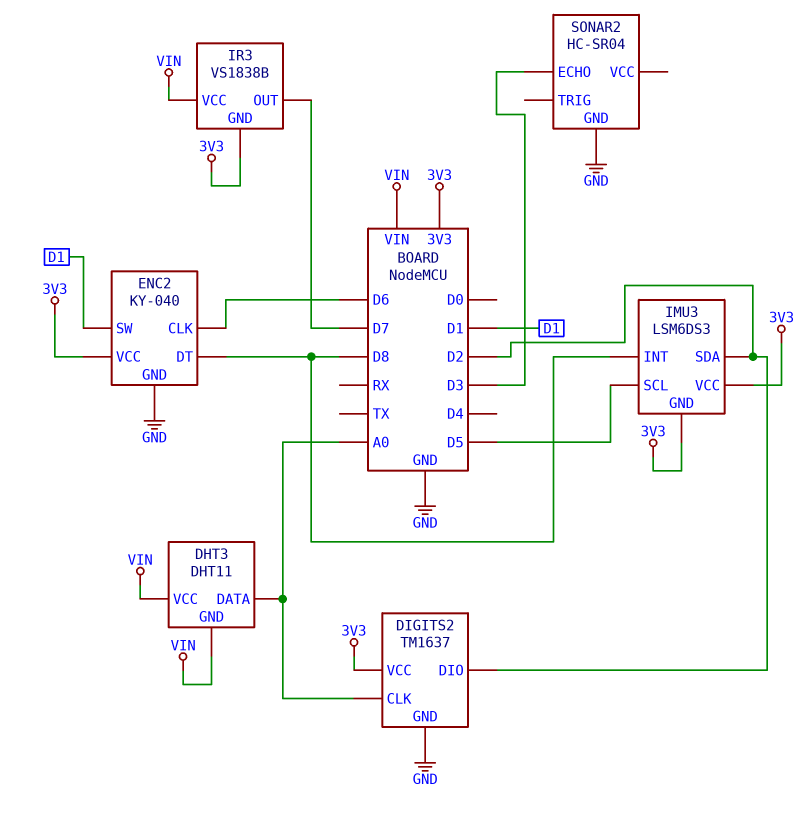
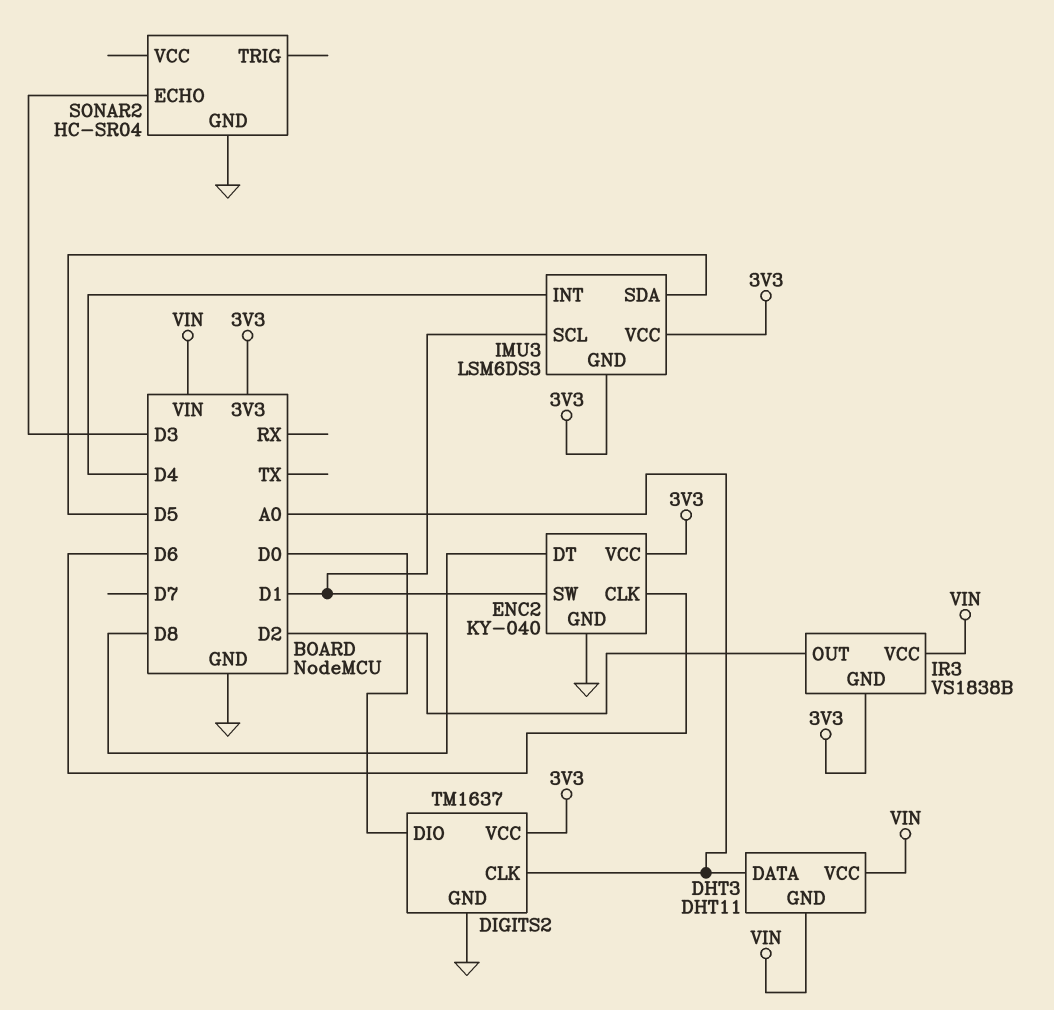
DIGITS2 pin DIO: D2 -> D0
IMU3 pin INT: D8 -> D4
IMU3 pin SCL: D5 -> D1
IMU3 pin SDA: D2 -> D5
IR3 pin OUT: D7 -> D2

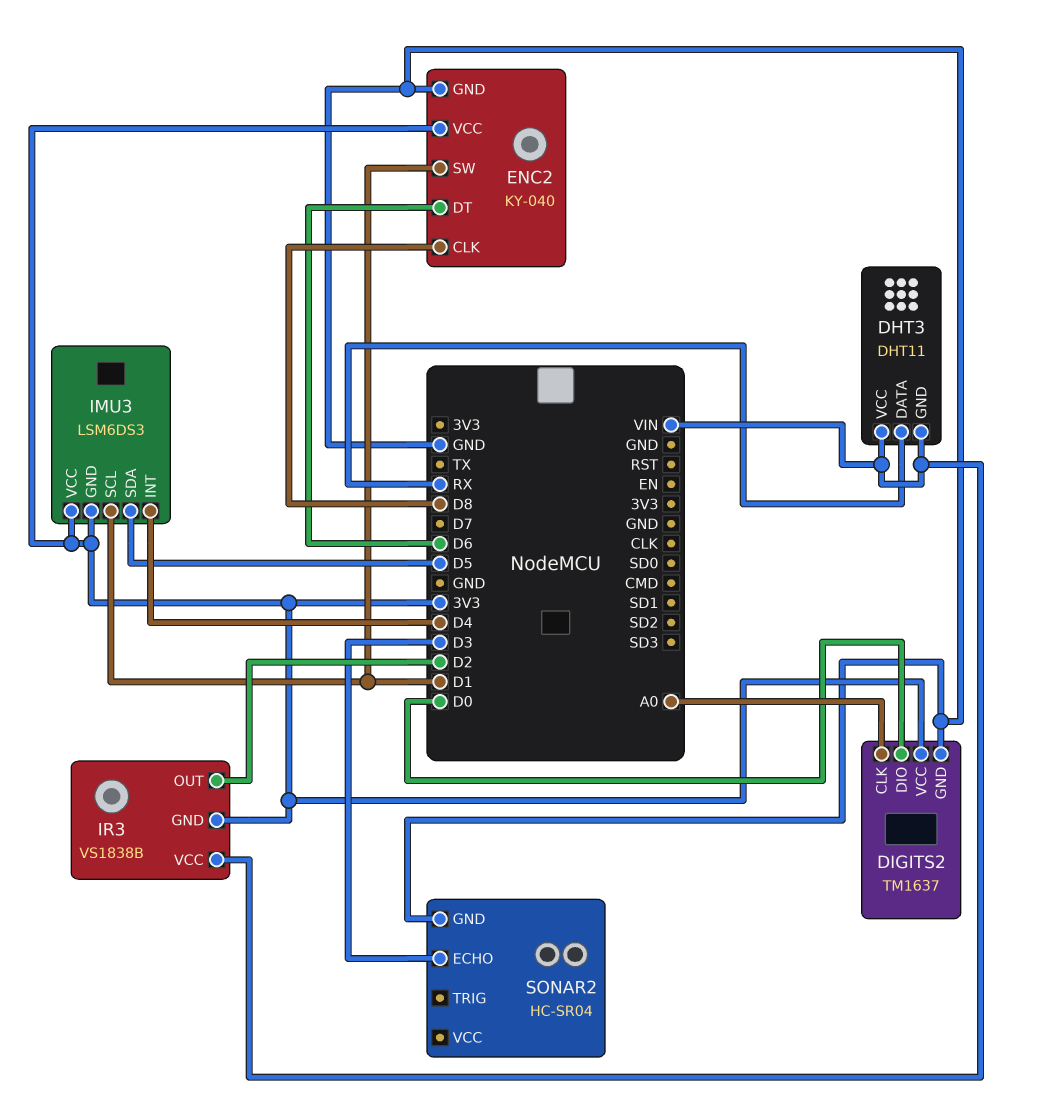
DHT3 pin DATA: A0 -> RX
ENC2 pin CLK: D6 -> D8
ENC2 pin DT: D8 -> D6

